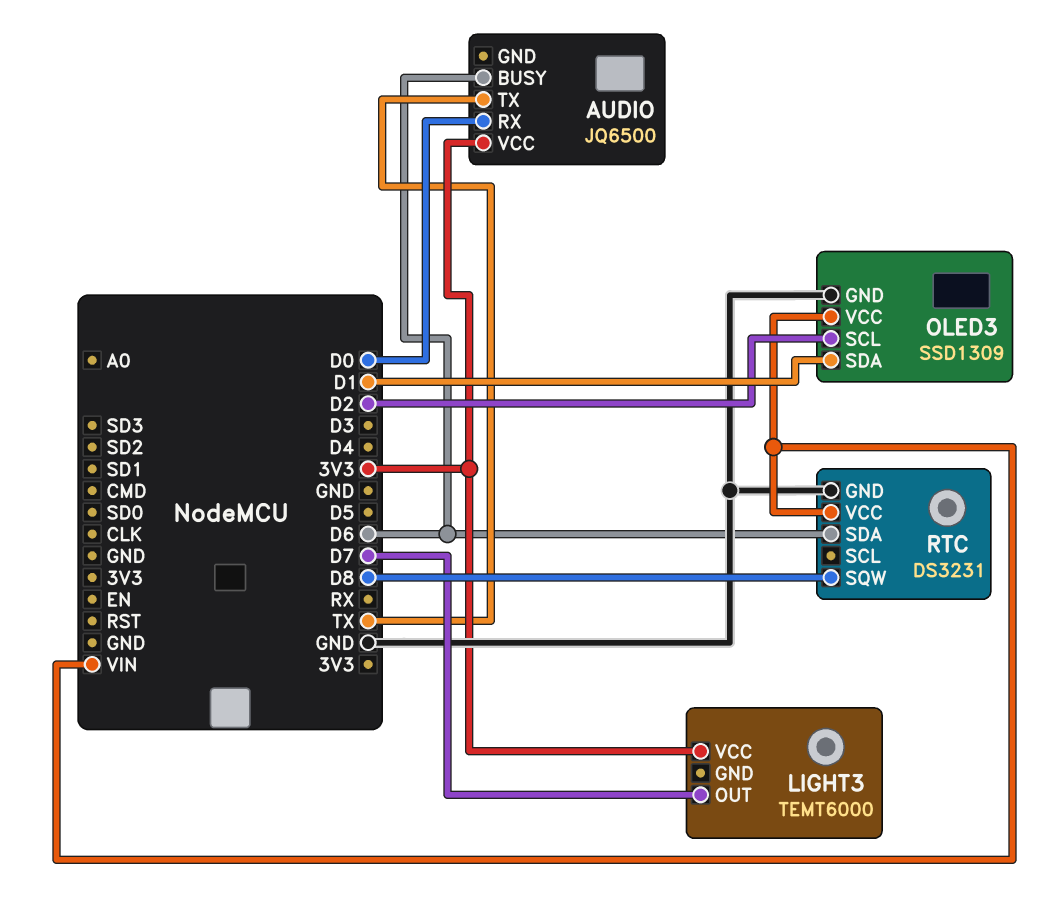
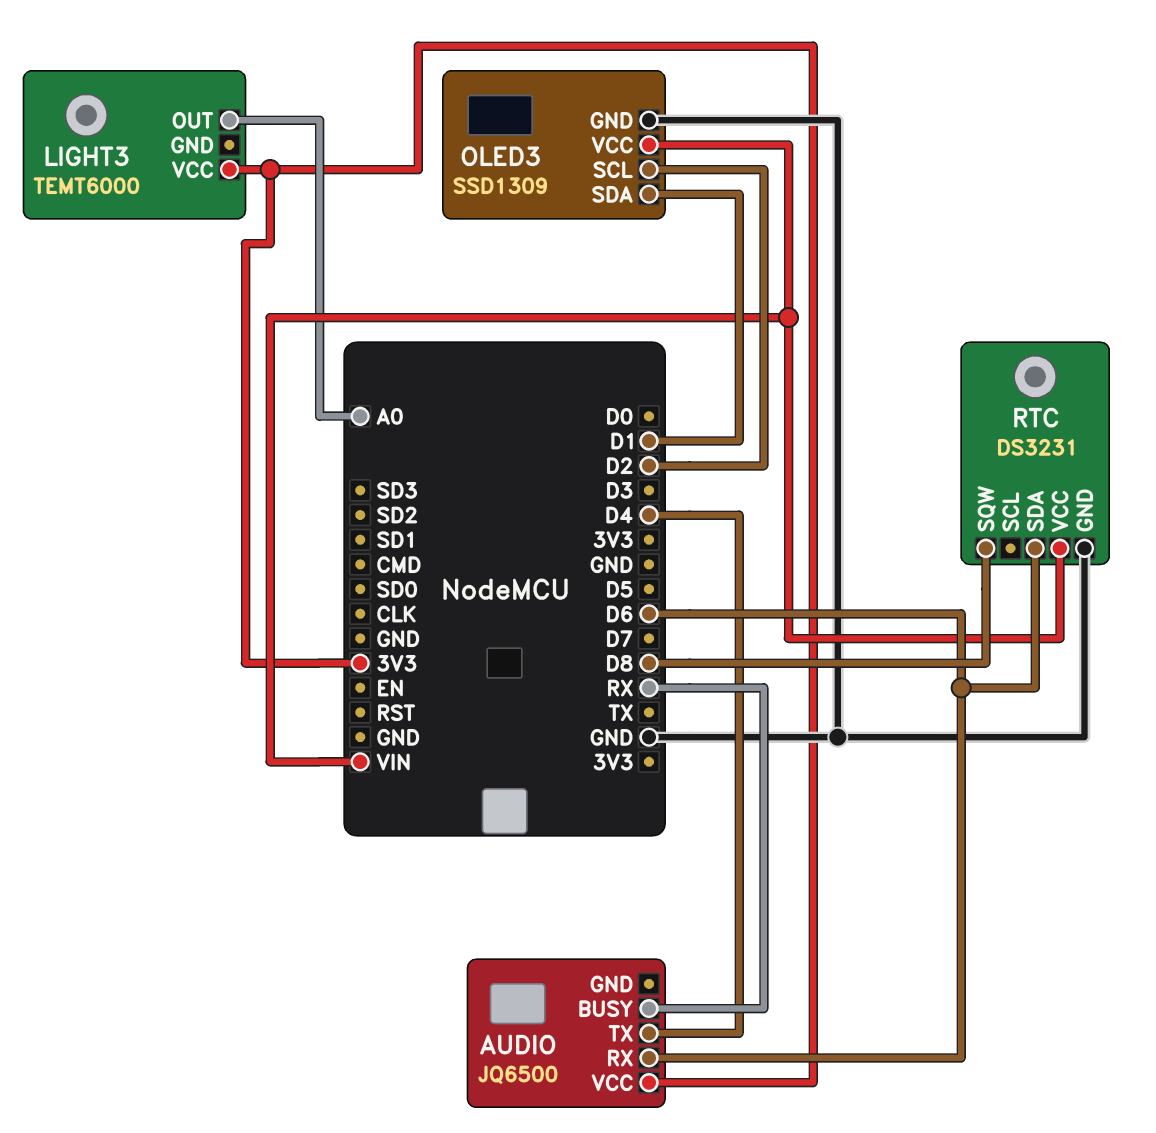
AUDIO pin BUSY: D6 -> RX
AUDIO pin RX: D0 -> D6
AUDIO pin TX: TX -> D4
LIGHT3 pin OUT: D7 -> A0

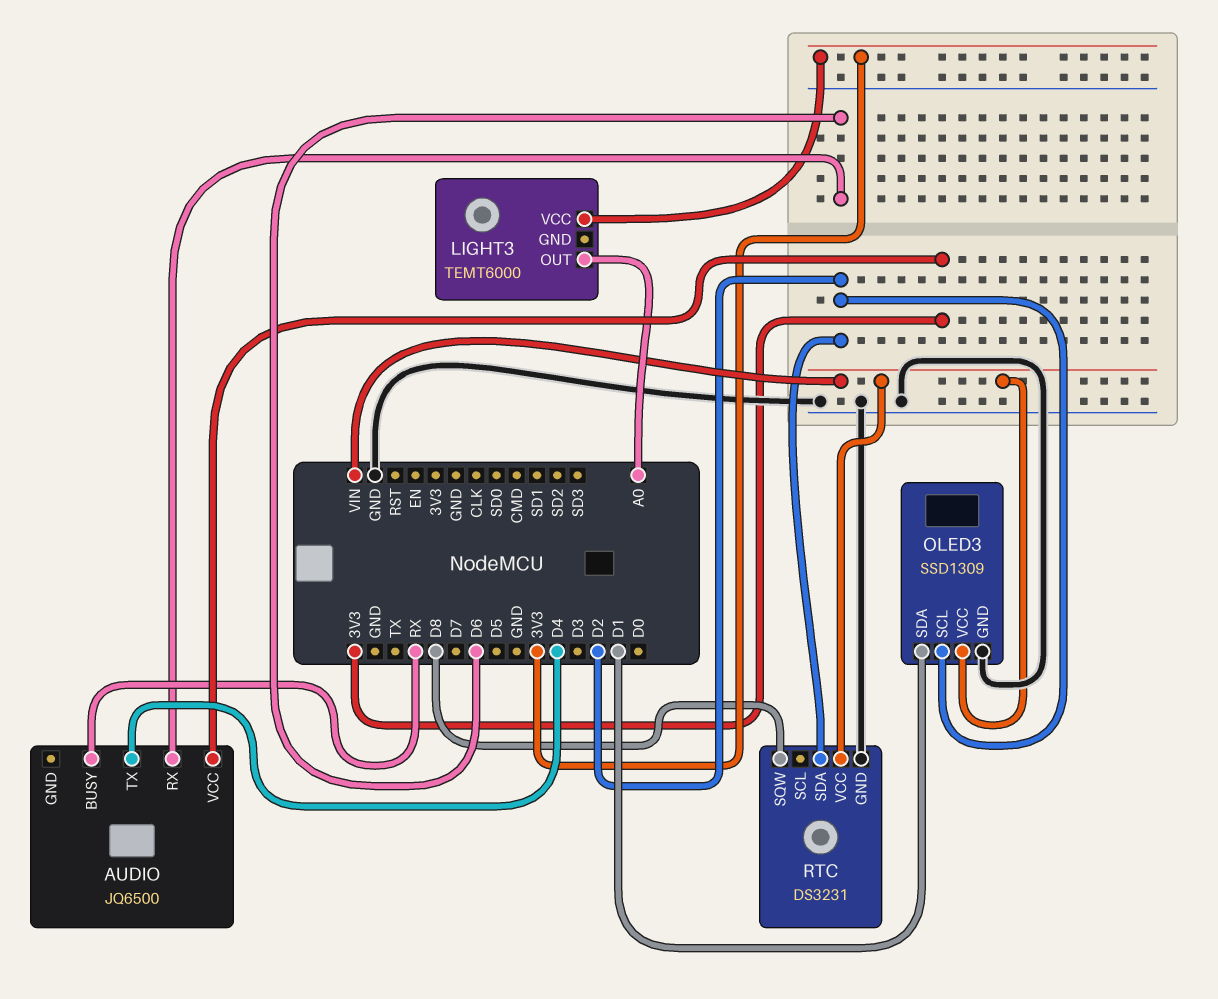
RTC pin SDA: D6 -> D2

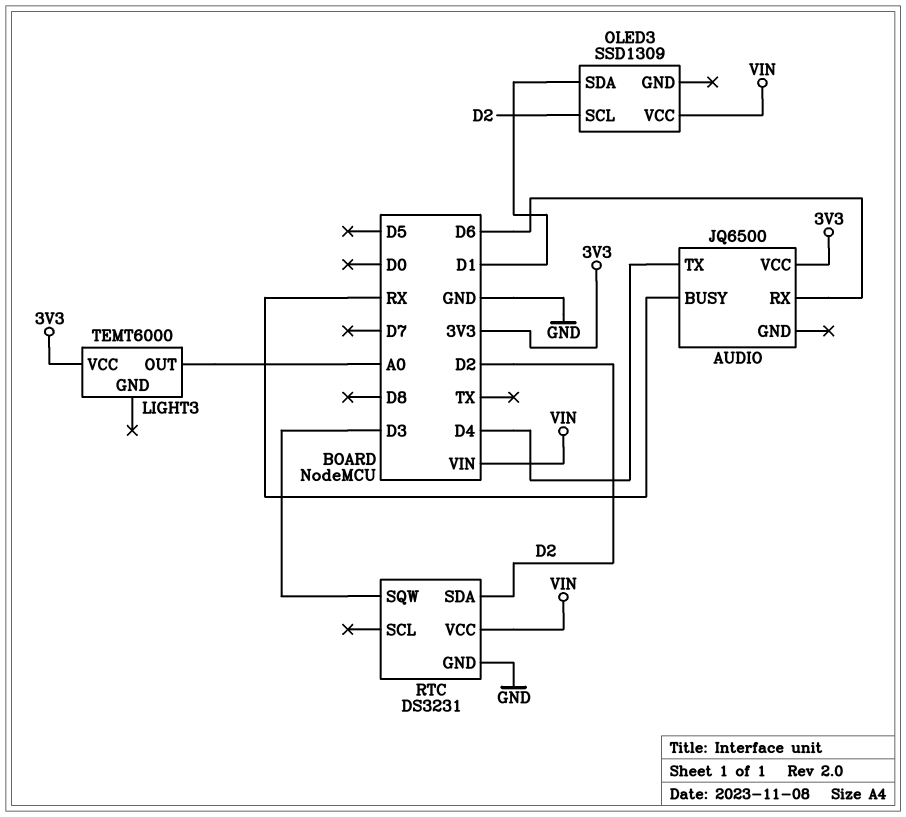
OLED3 pin GND: GND -> none
RTC pin SQW: D8 -> D3

